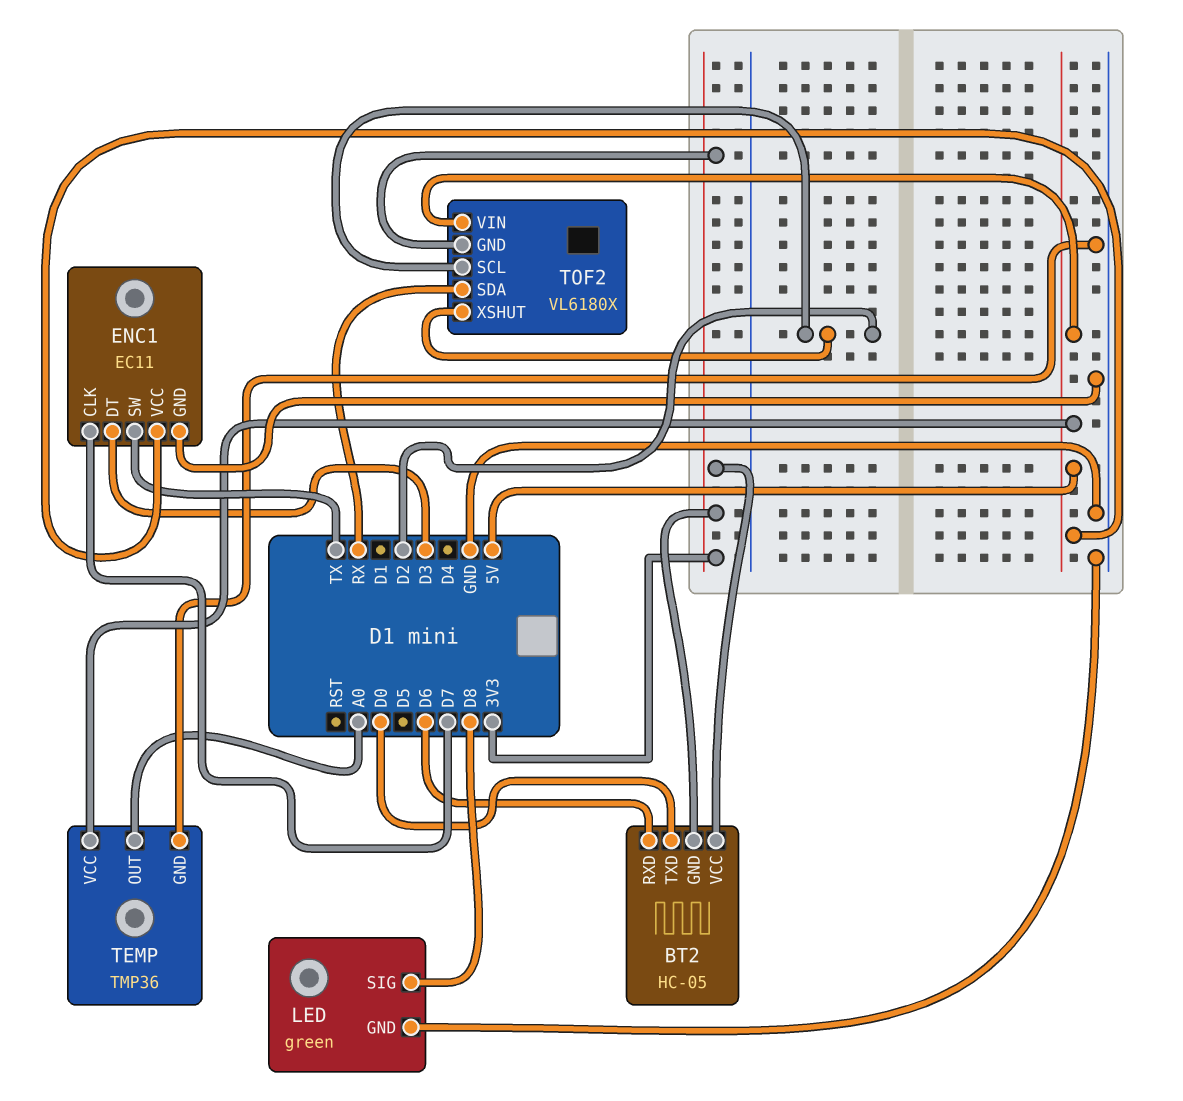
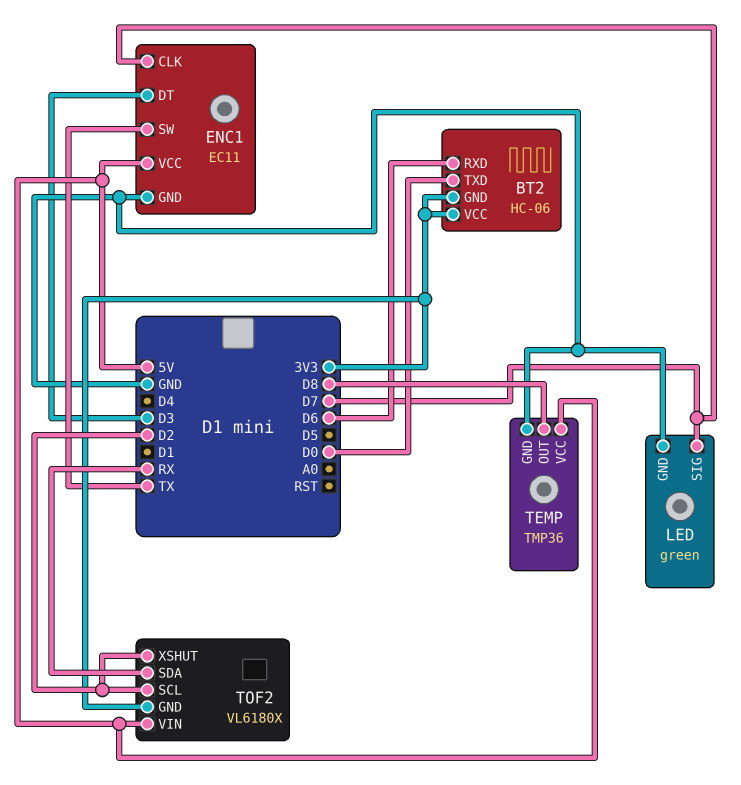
BT2: HC-05 -> HC-06
LED pin SIG: D8 -> D7
TEMP pin OUT: A0 -> D8

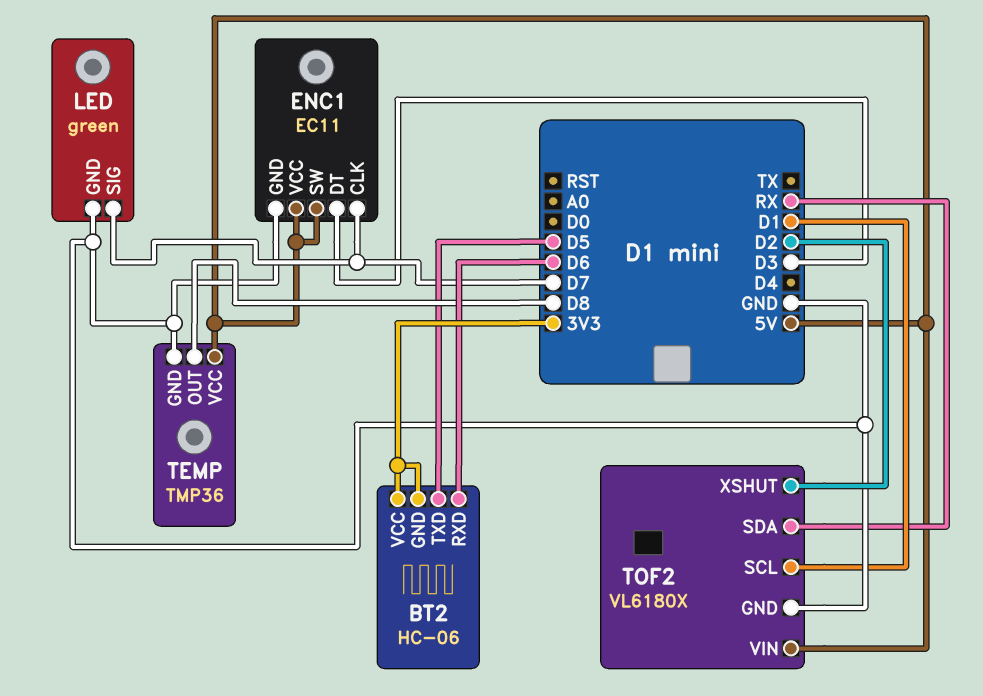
BT2 pin TXD: D0 -> D5
ENC1 pin SW: TX -> 5V
TOF2 pin GND: 3V3 -> GND
TOF2 pin SCL: D2 -> D1

